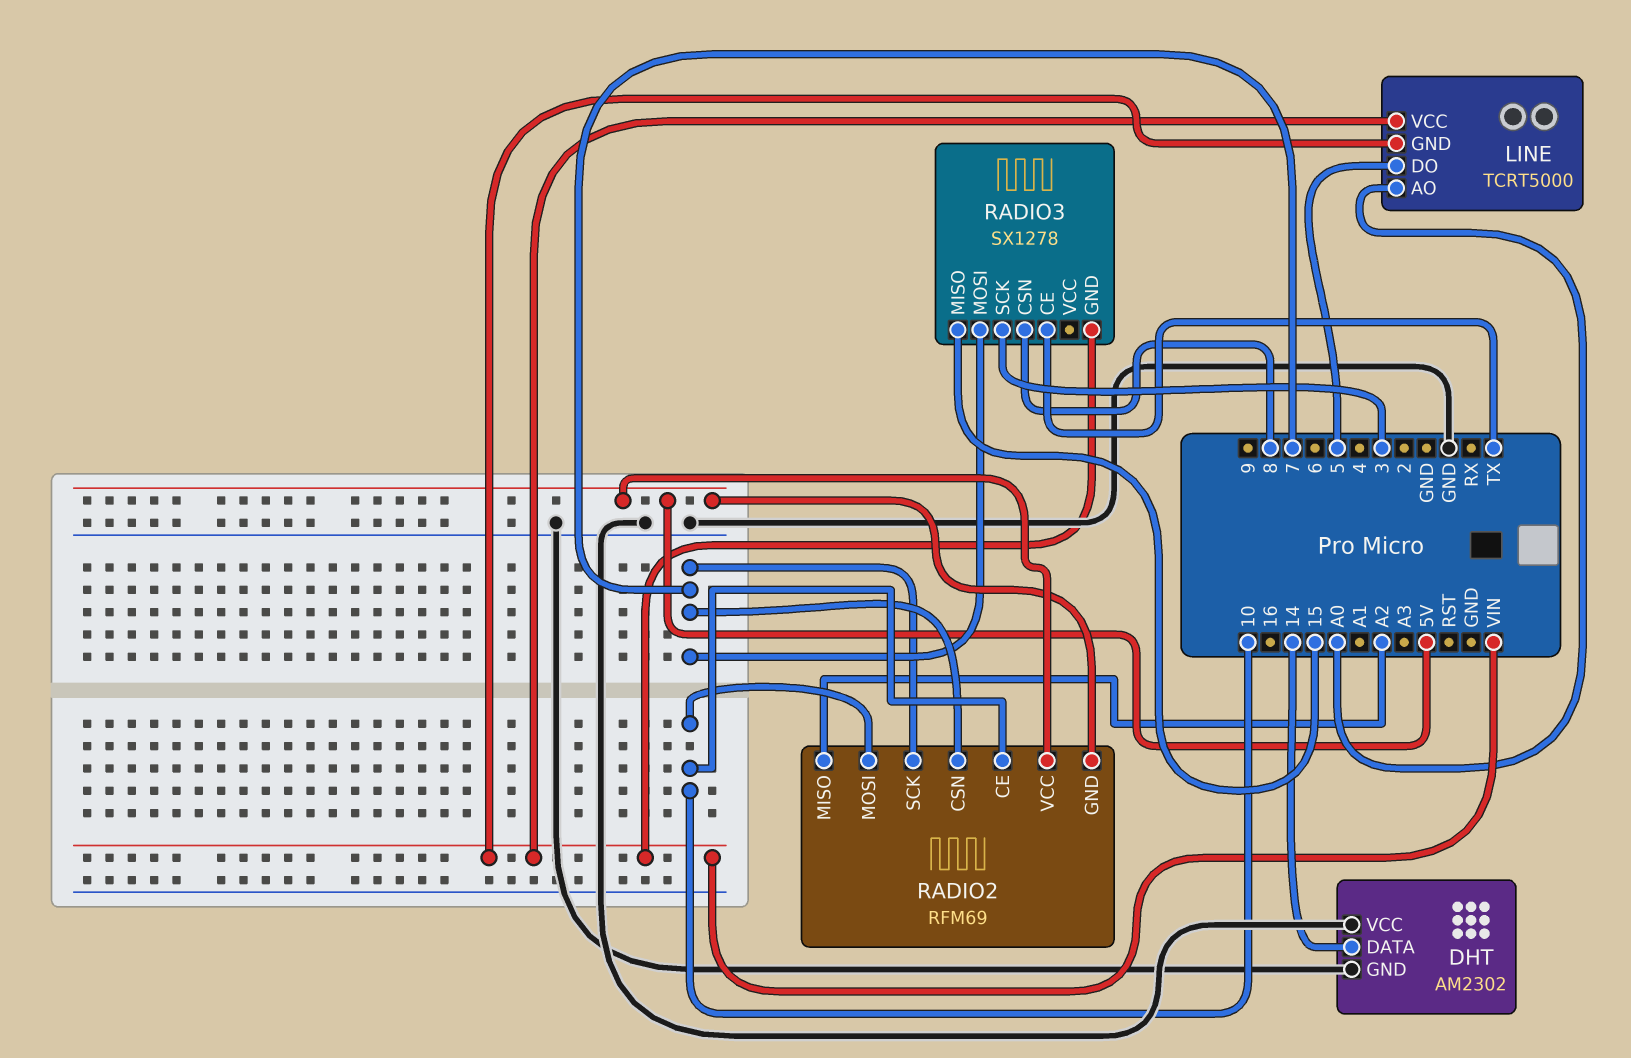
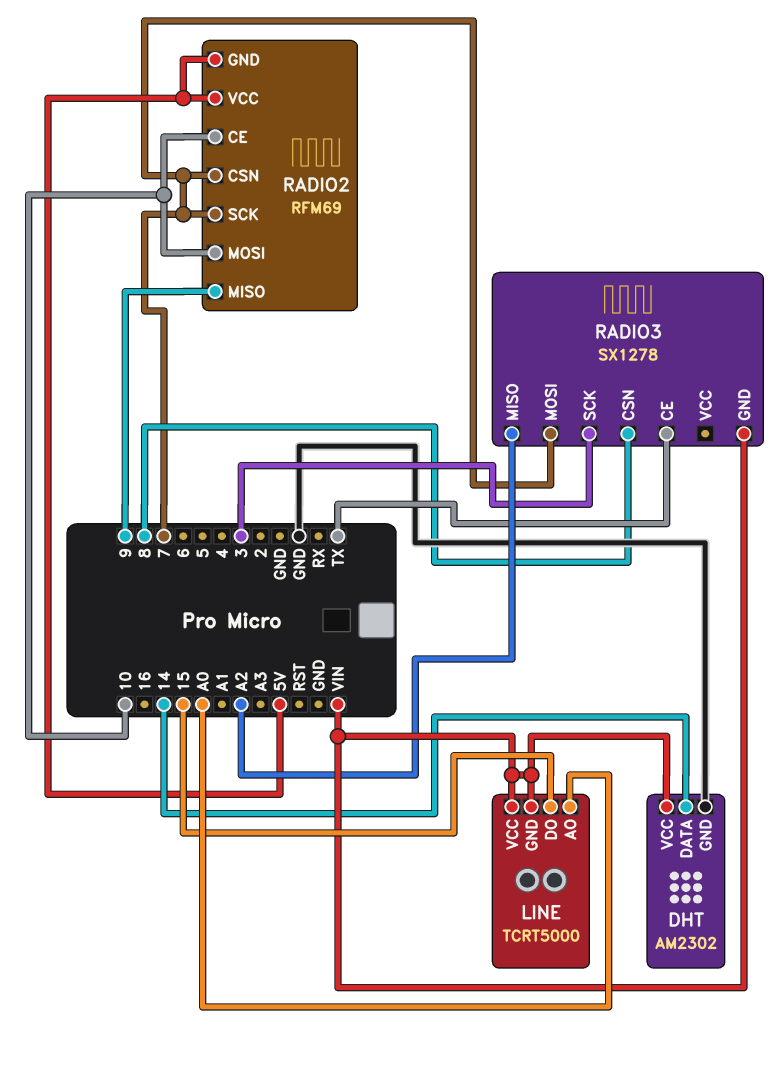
DHT pin VCC: GND -> VIN
LINE pin DO: 5 -> 15
RADIO2 pin MISO: A2 -> 9
RADIO3 pin MISO: 15 -> A2

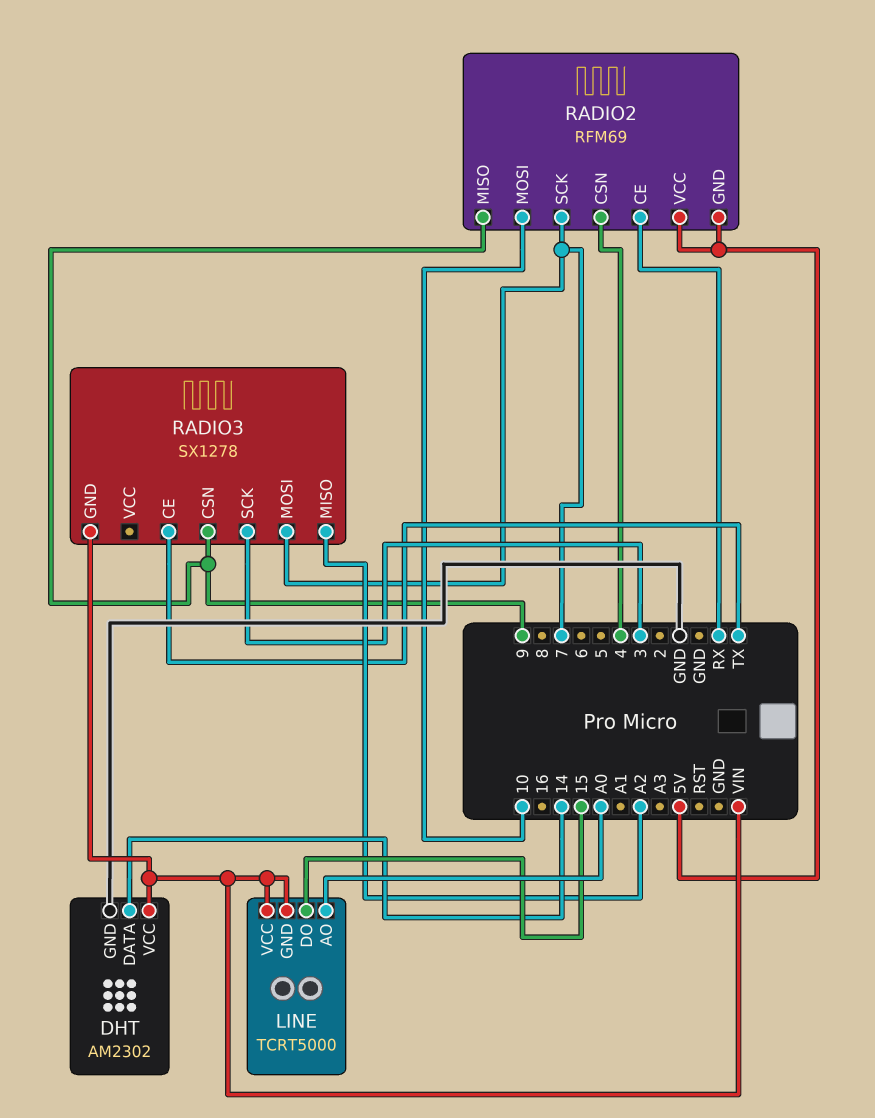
RADIO2 pin CE: 10 -> RX
RADIO2 pin CSN: 7 -> 4
RADIO3 pin CSN: 8 -> 9

